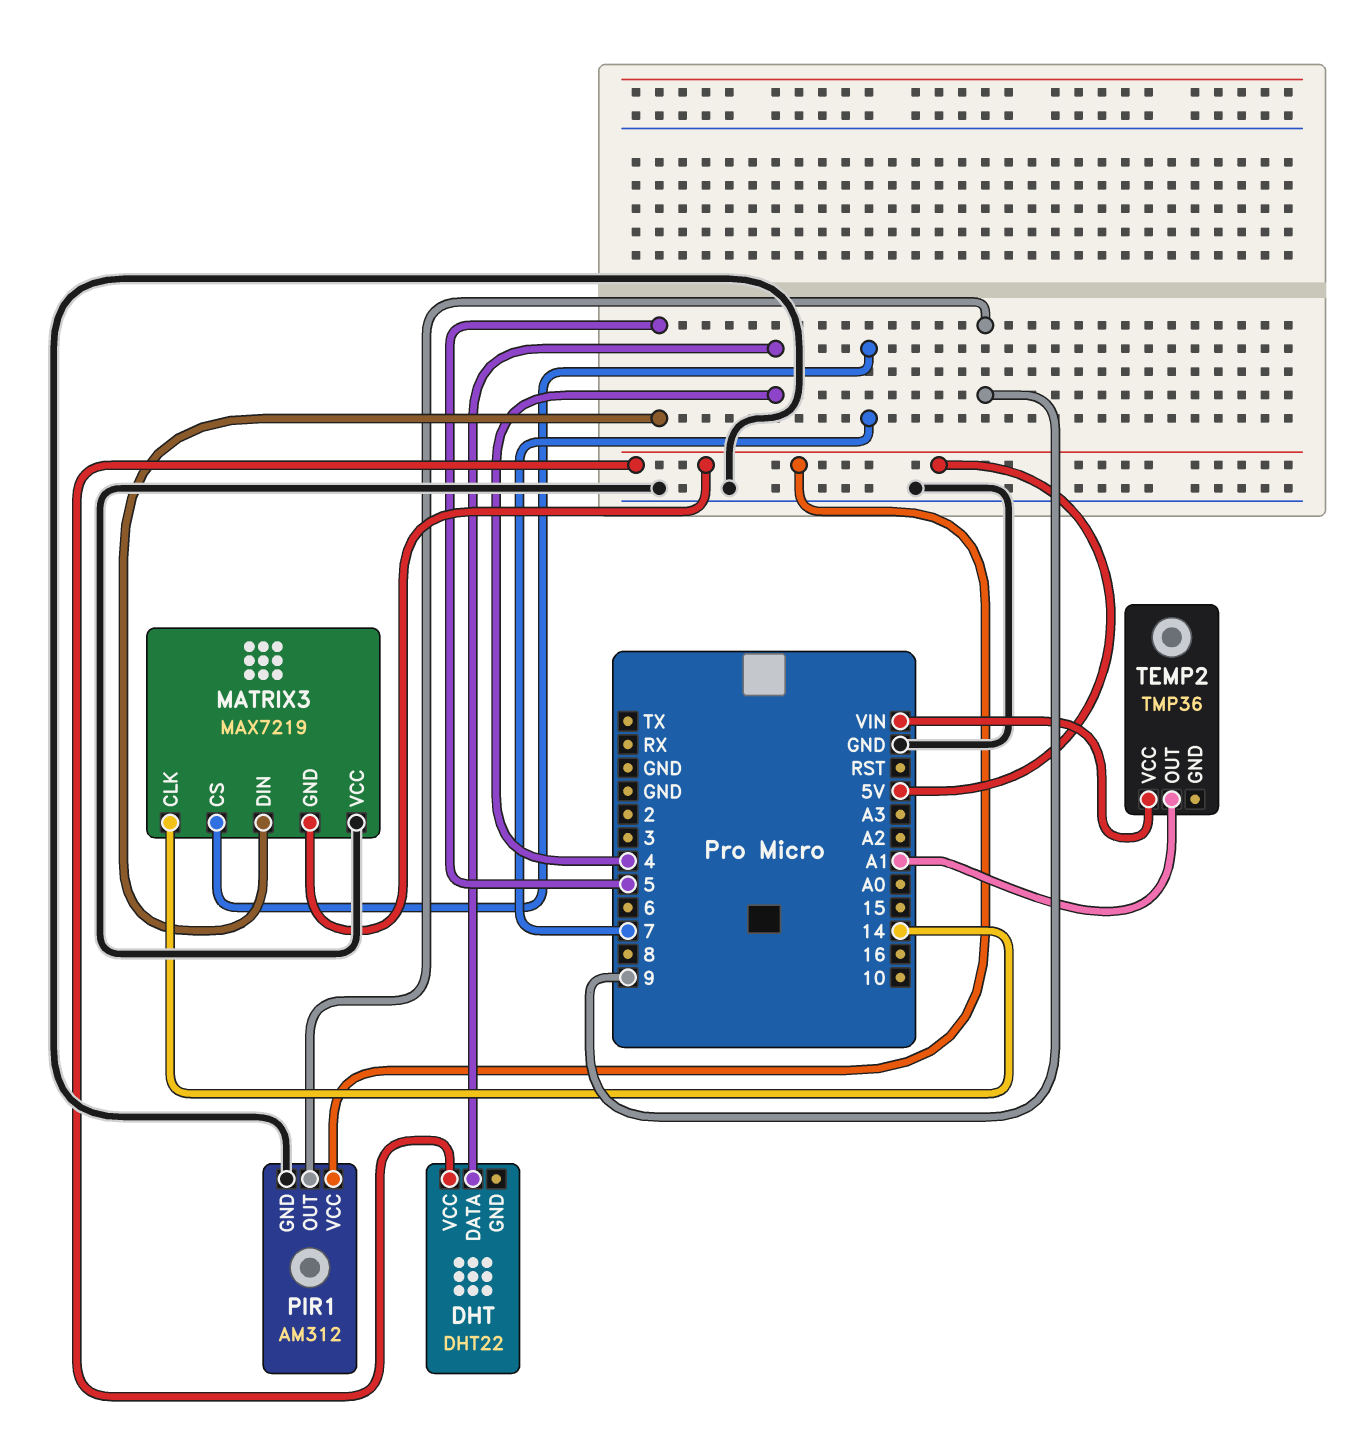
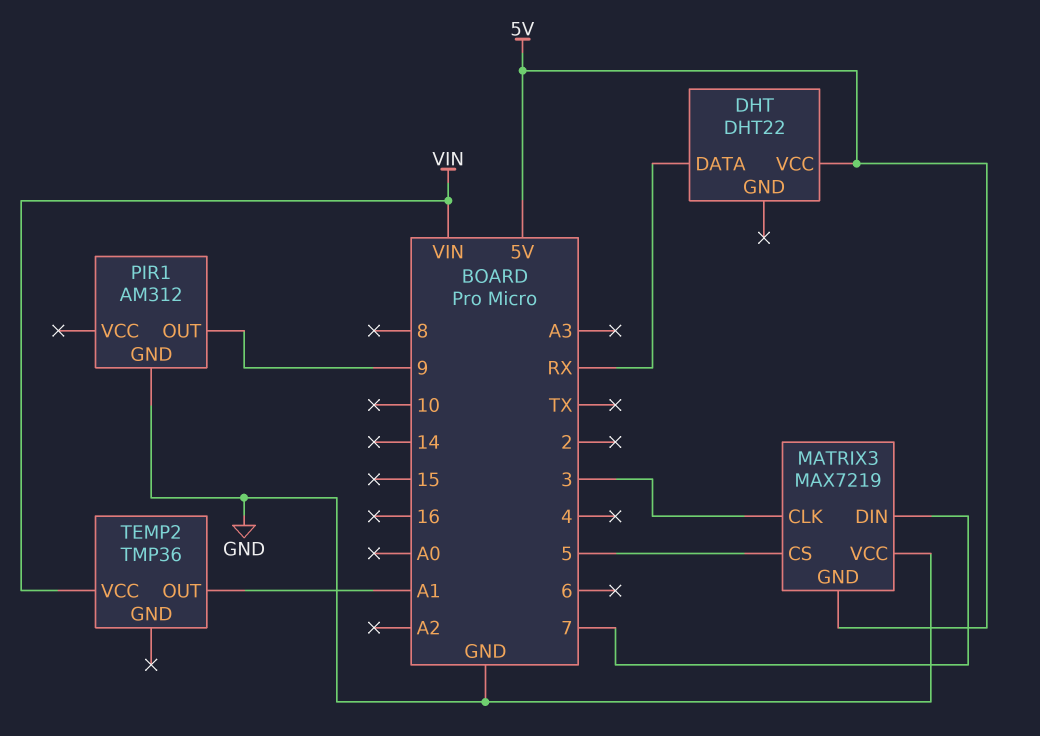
DHT pin DATA: 4 -> RX
MATRIX3 pin CLK: 14 -> 3
MATRIX3 pin CS: 7 -> 5
MATRIX3 pin DIN: 5 -> 7
PIR1 pin VCC: 5V -> none

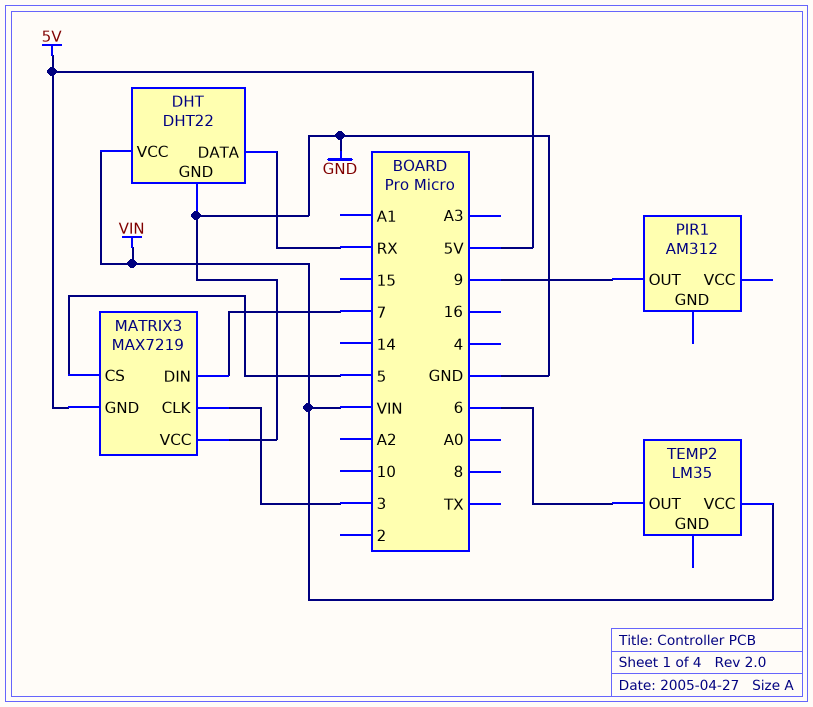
DHT pin GND: none -> GND
DHT pin VCC: 5V -> VIN
PIR1 pin GND: GND -> none
TEMP2: TMP36 -> LM35
TEMP2 pin OUT: A1 -> 6

